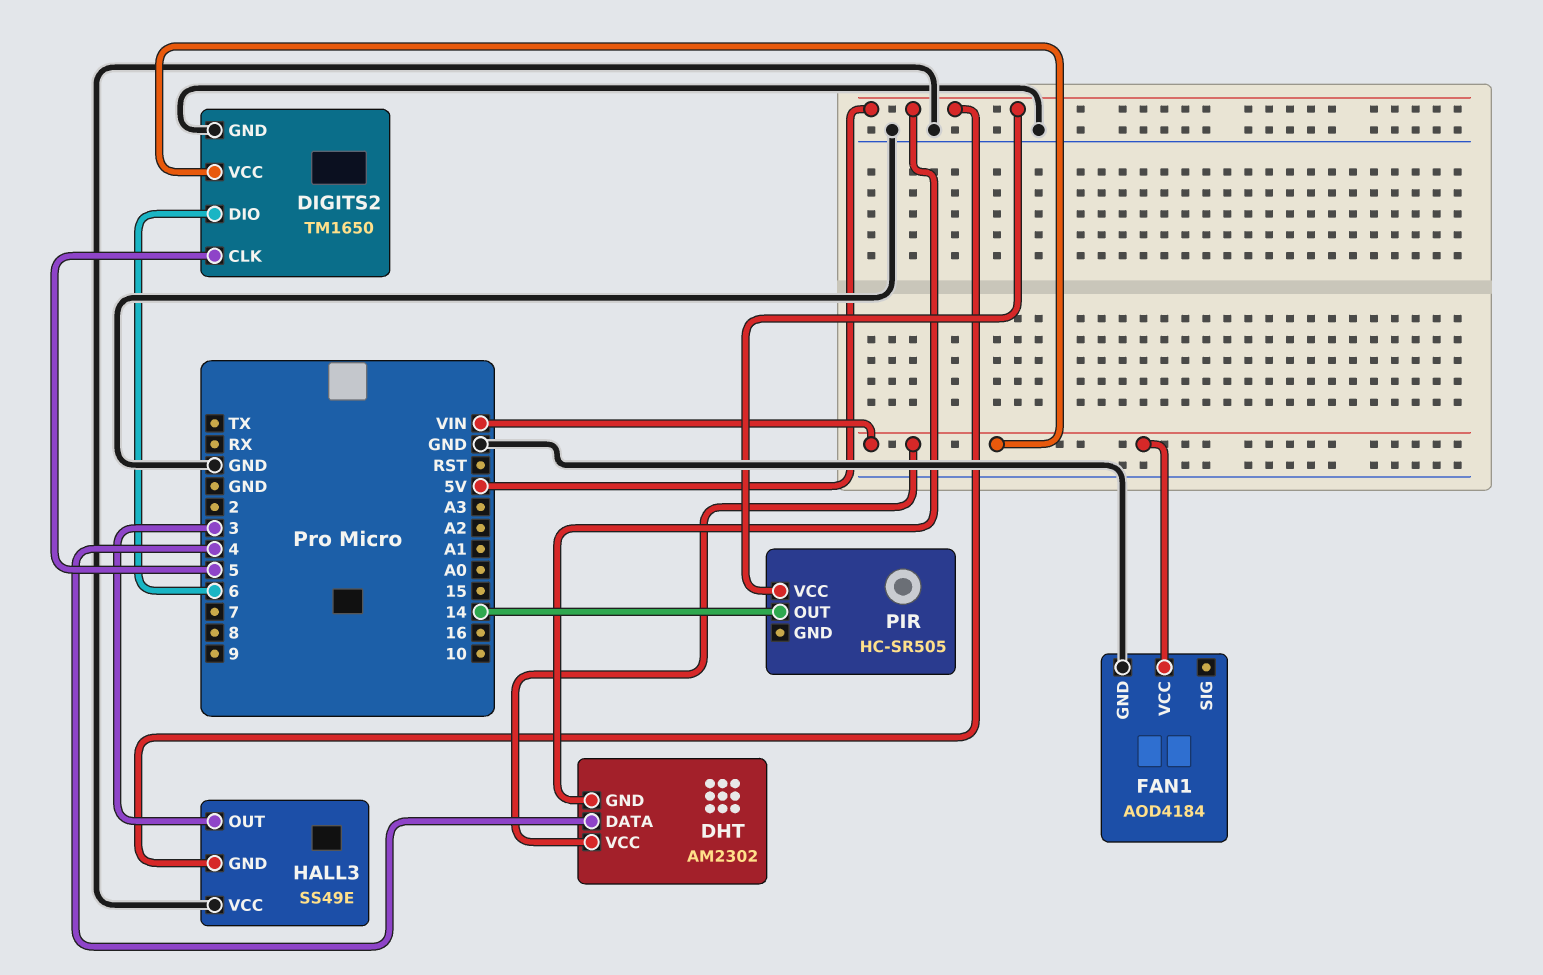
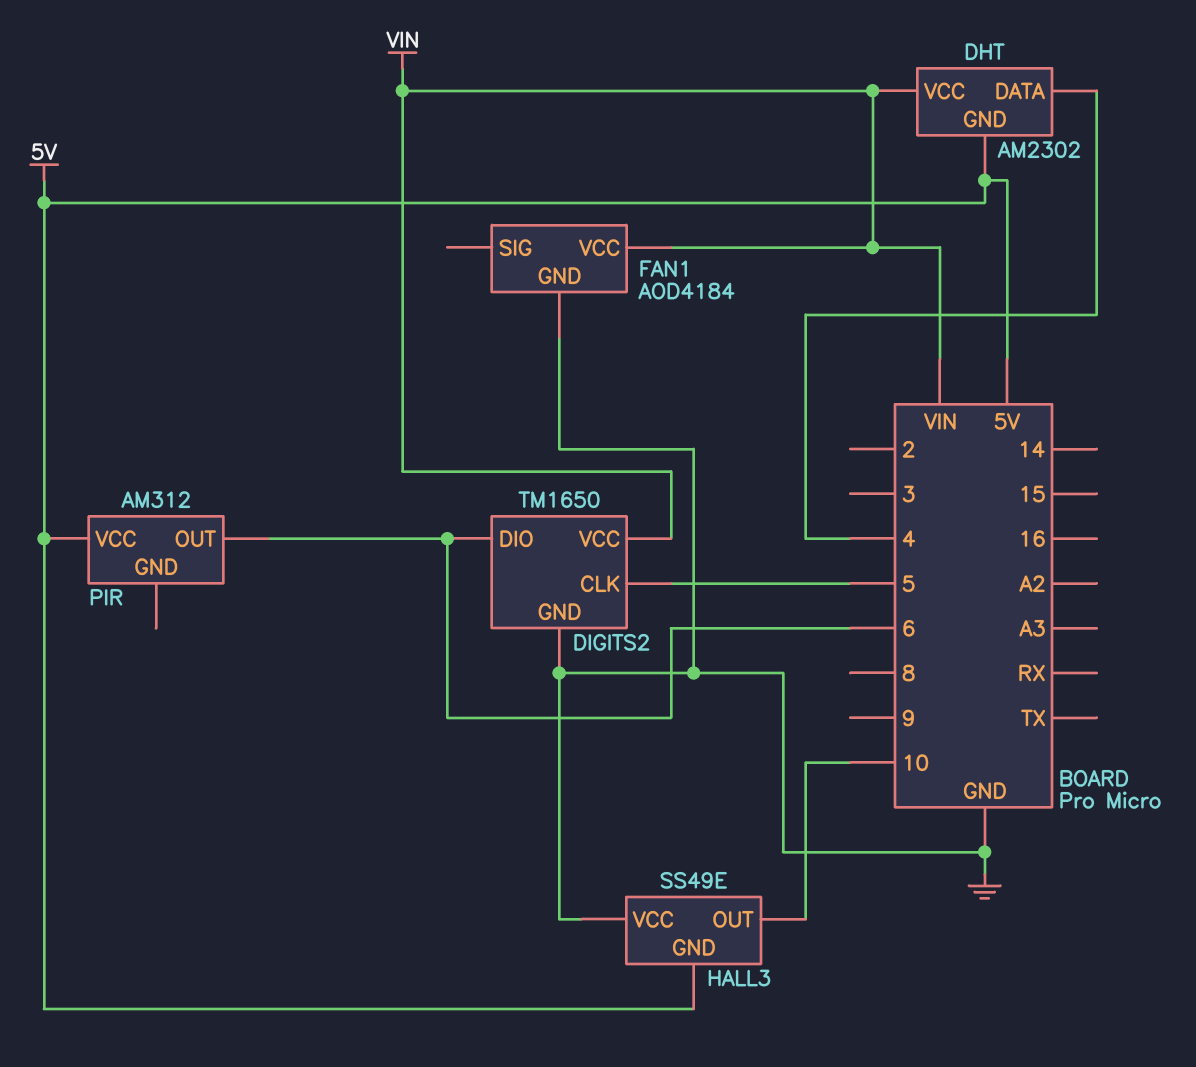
HALL3 pin OUT: 3 -> 10
PIR: HC-SR505 -> AM312
PIR pin OUT: 14 -> 6

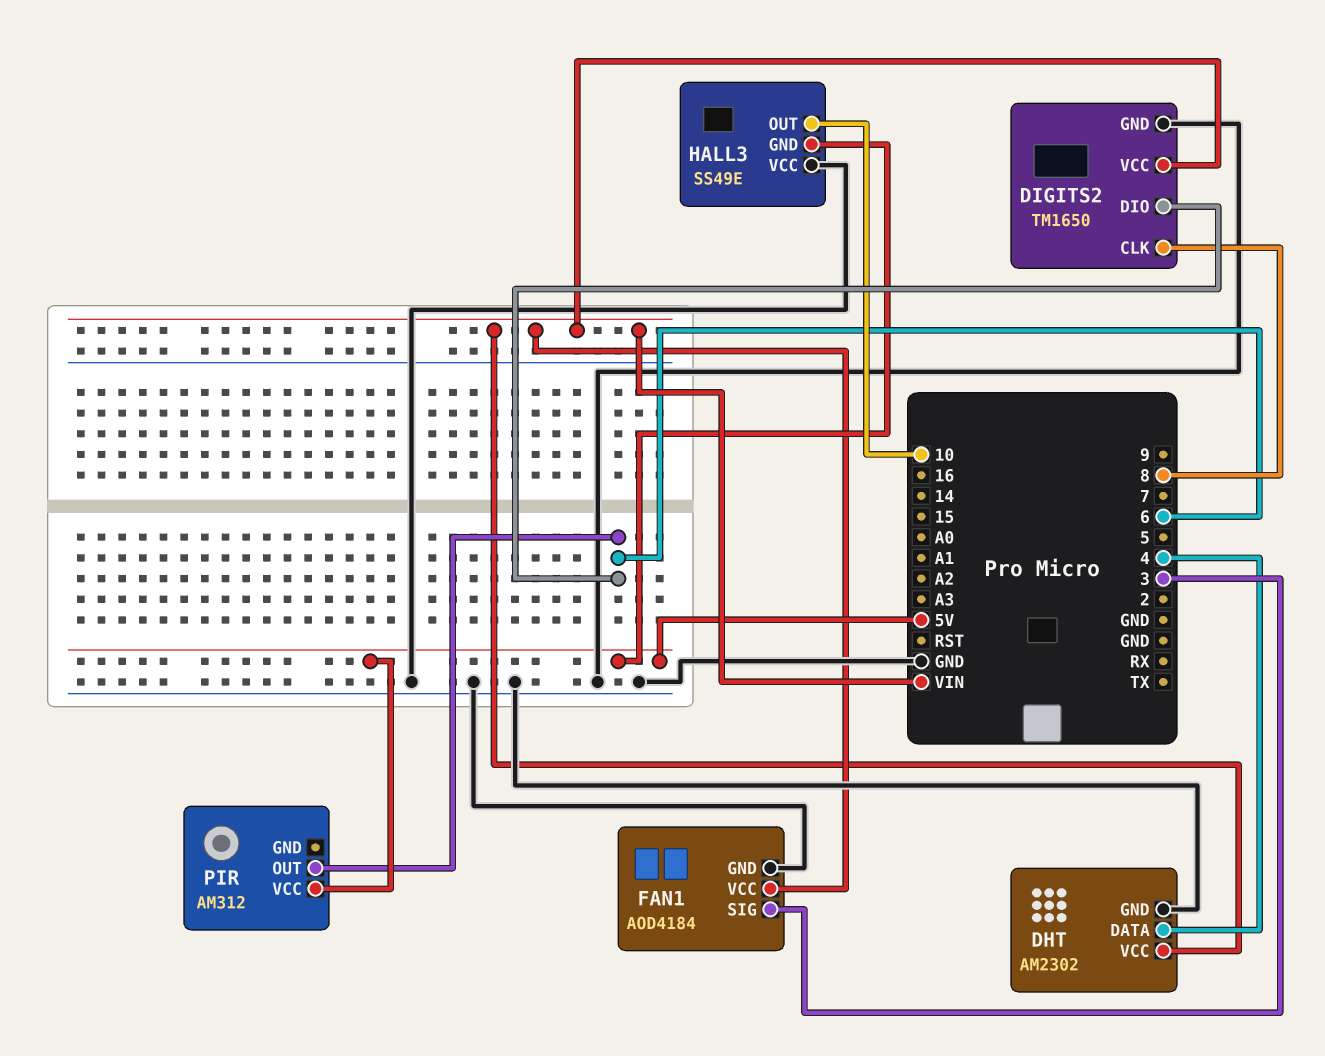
DHT pin GND: 5V -> GND
DIGITS2 pin CLK: 5 -> 8
FAN1 pin SIG: none -> 3

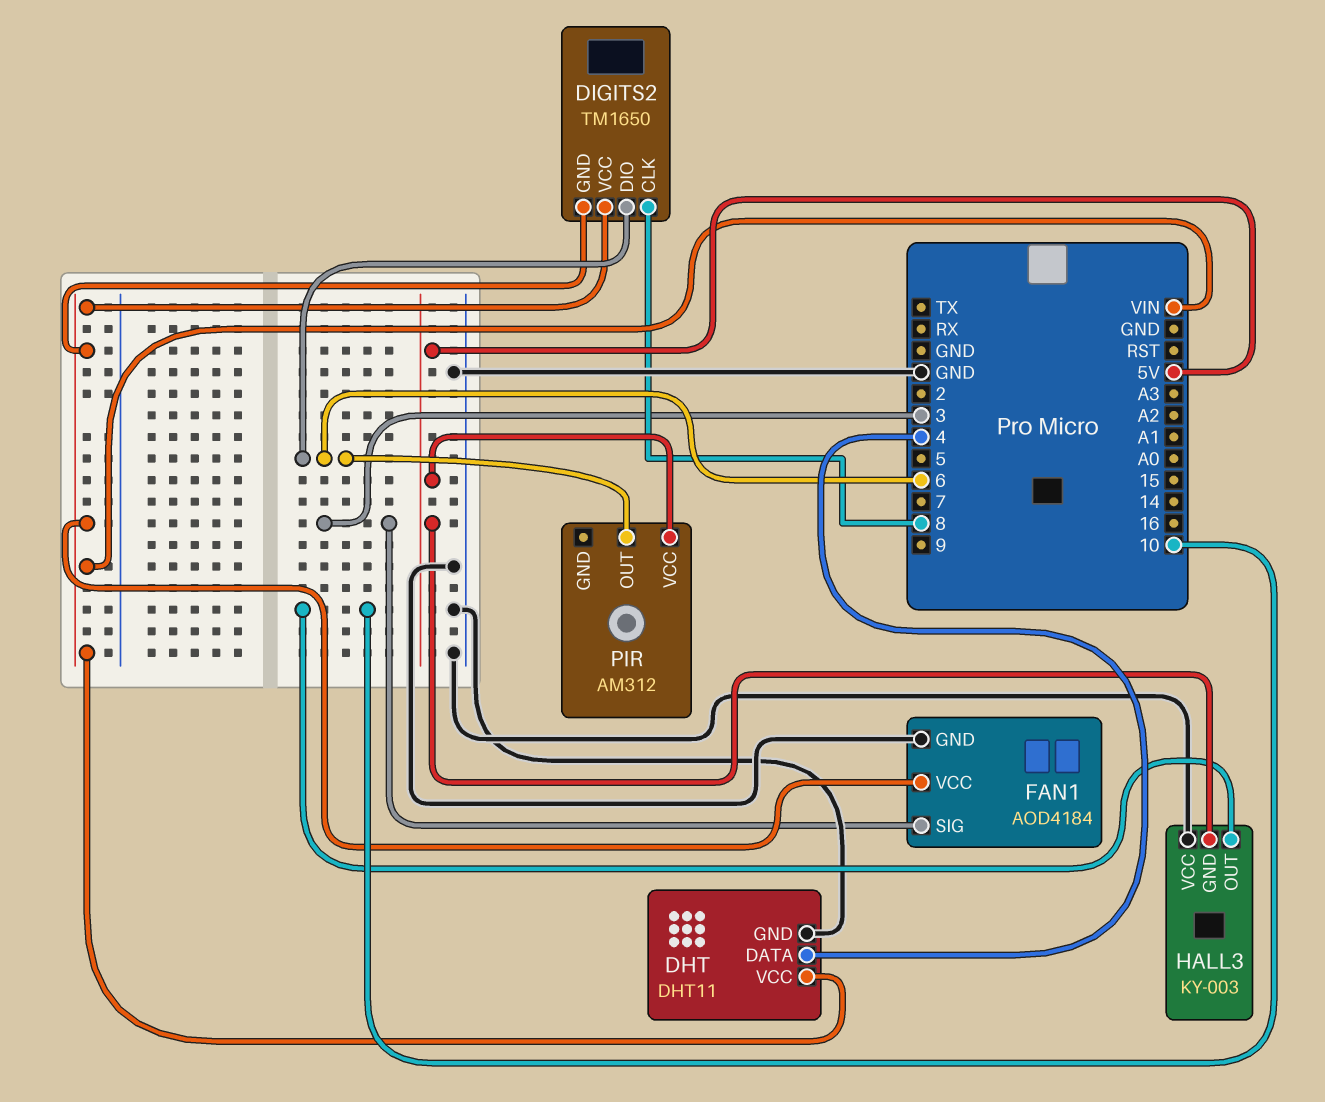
DHT: AM2302 -> DHT11
DIGITS2 pin GND: GND -> VIN
HALL3: SS49E -> KY-003

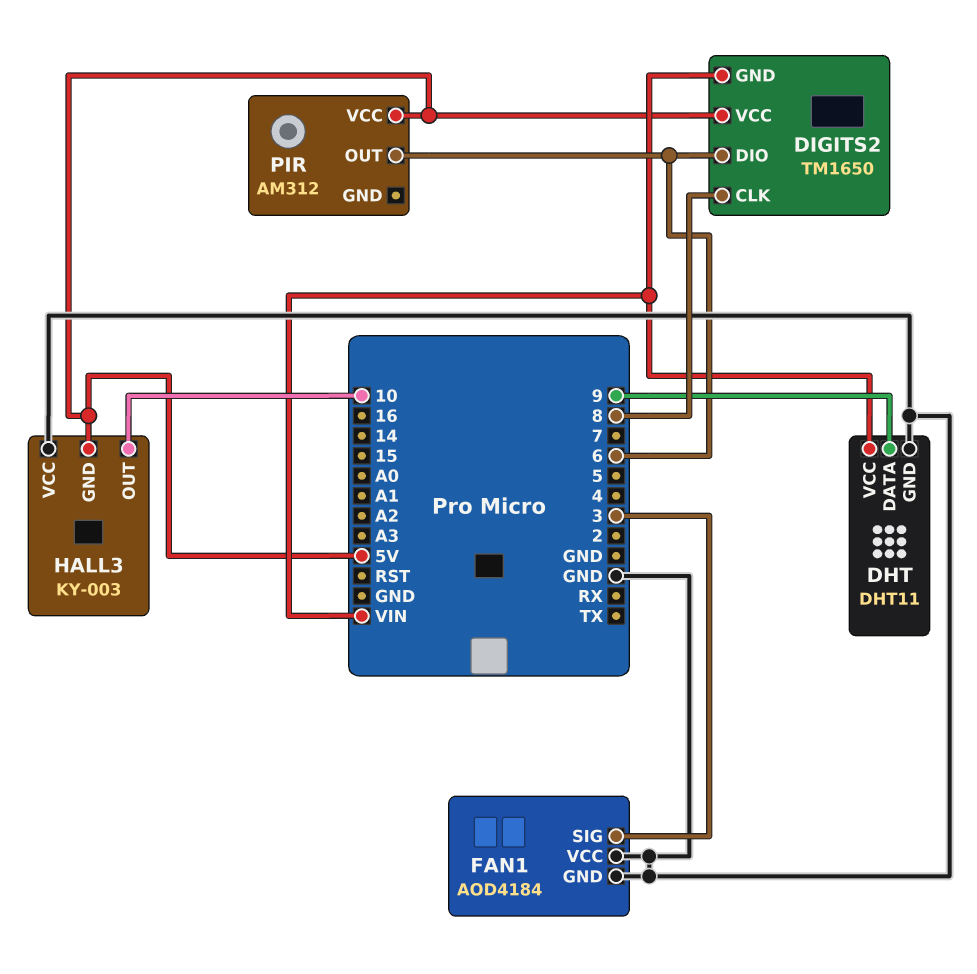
DHT pin DATA: 4 -> 9
DIGITS2 pin VCC: VIN -> 5V
FAN1 pin VCC: VIN -> GND

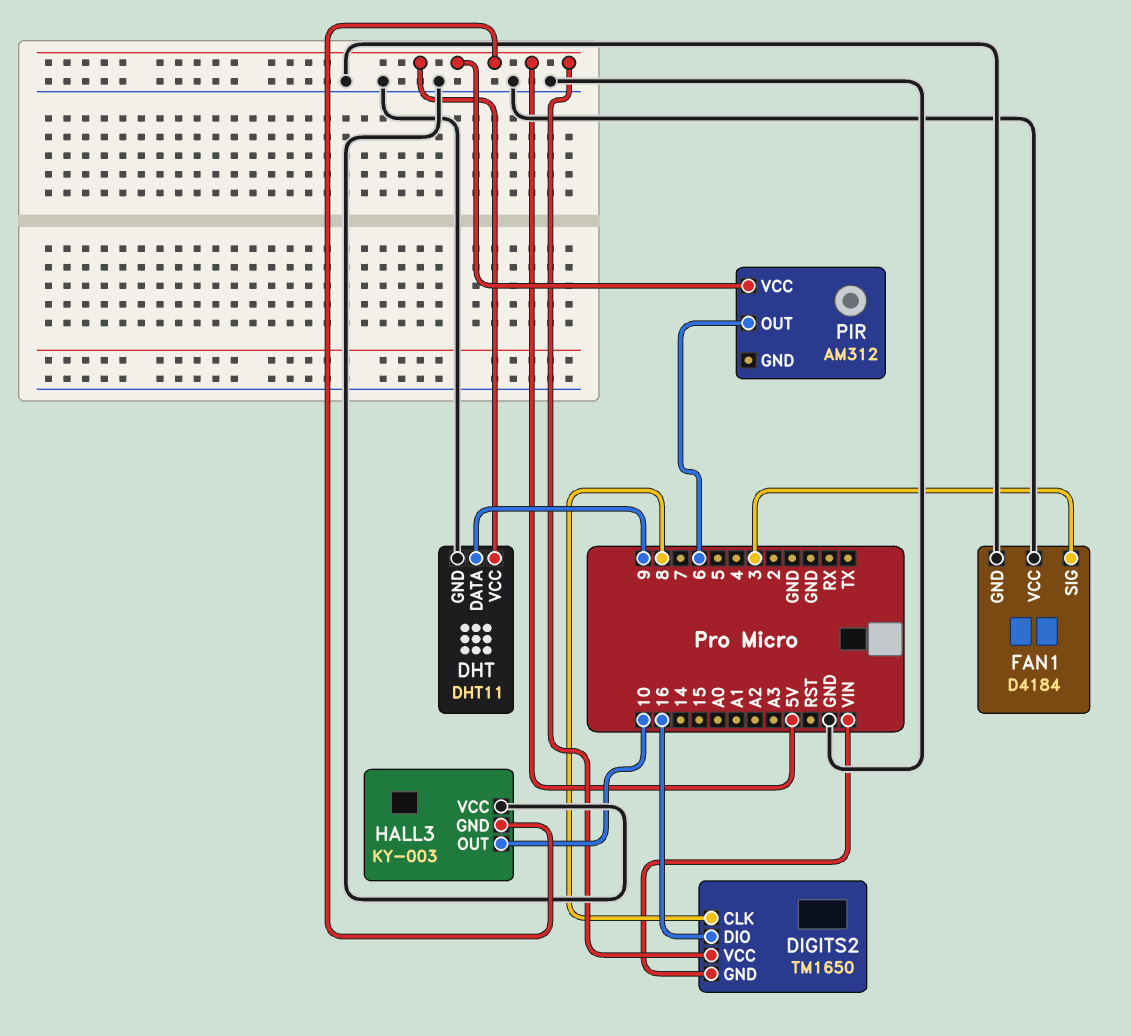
DHT pin VCC: VIN -> 5V
DIGITS2 pin DIO: 6 -> 16
FAN1: AOD4184 -> D4184

